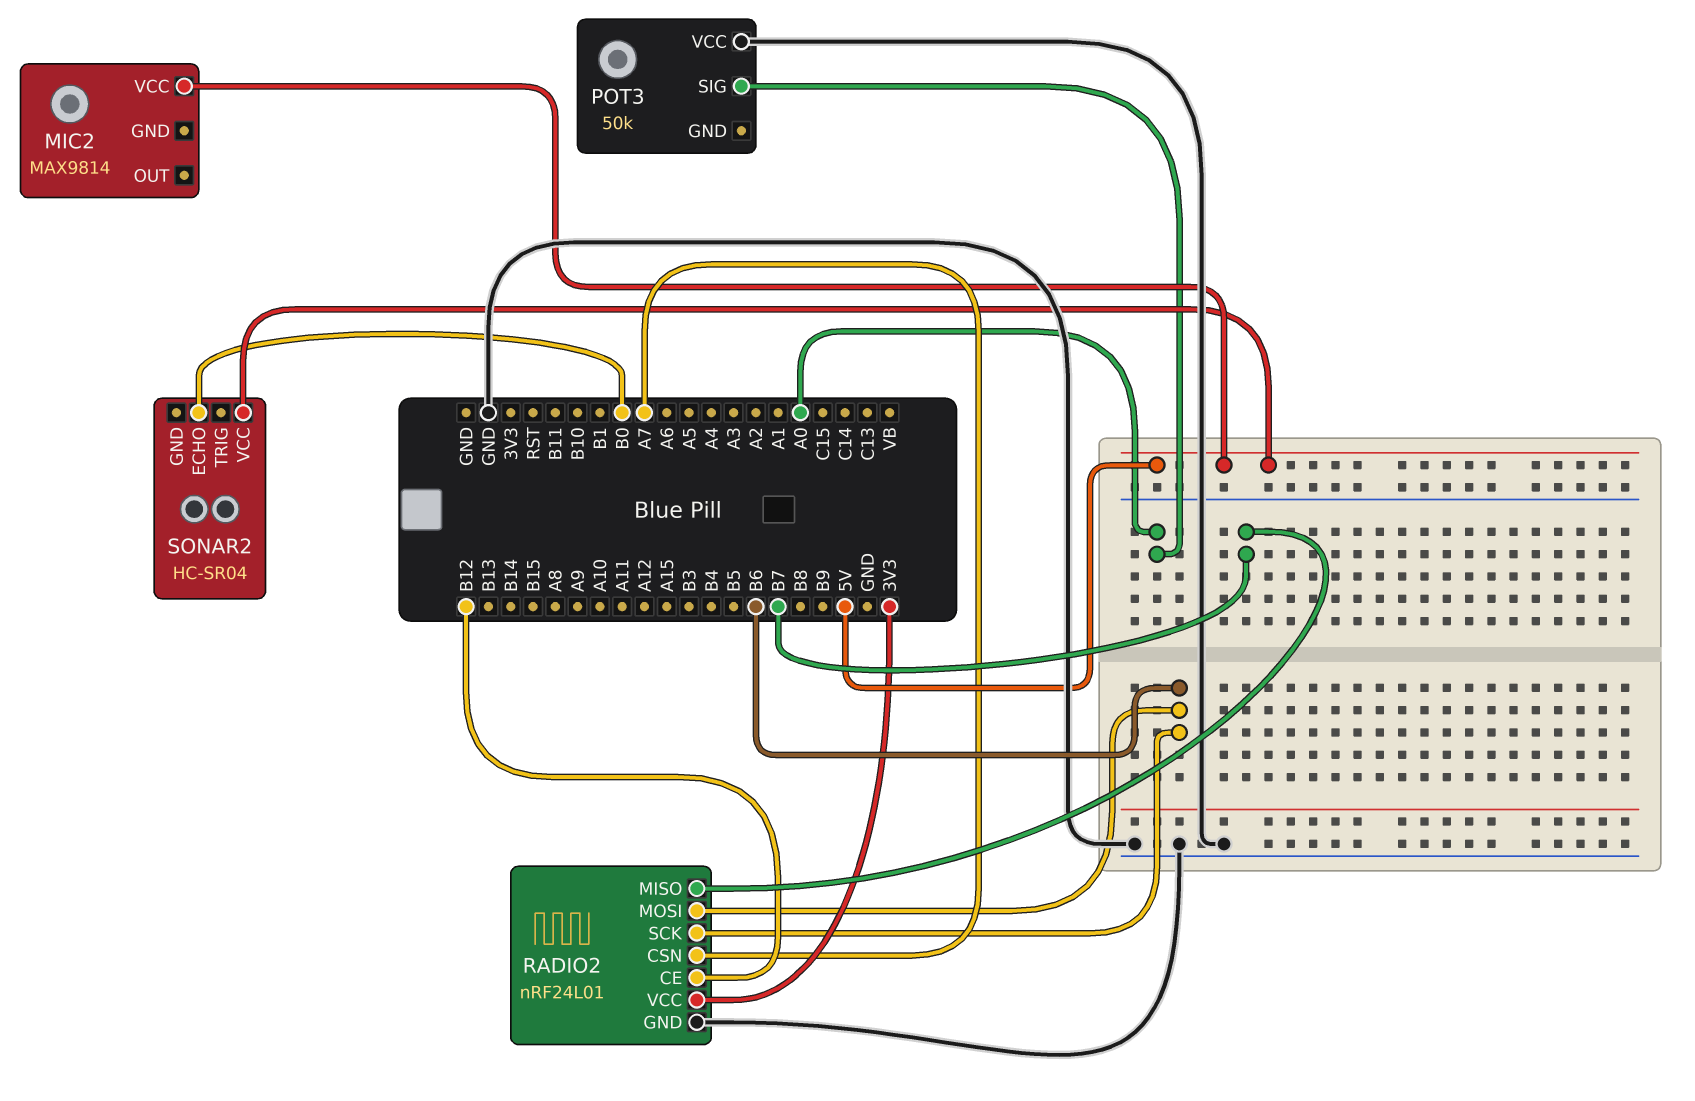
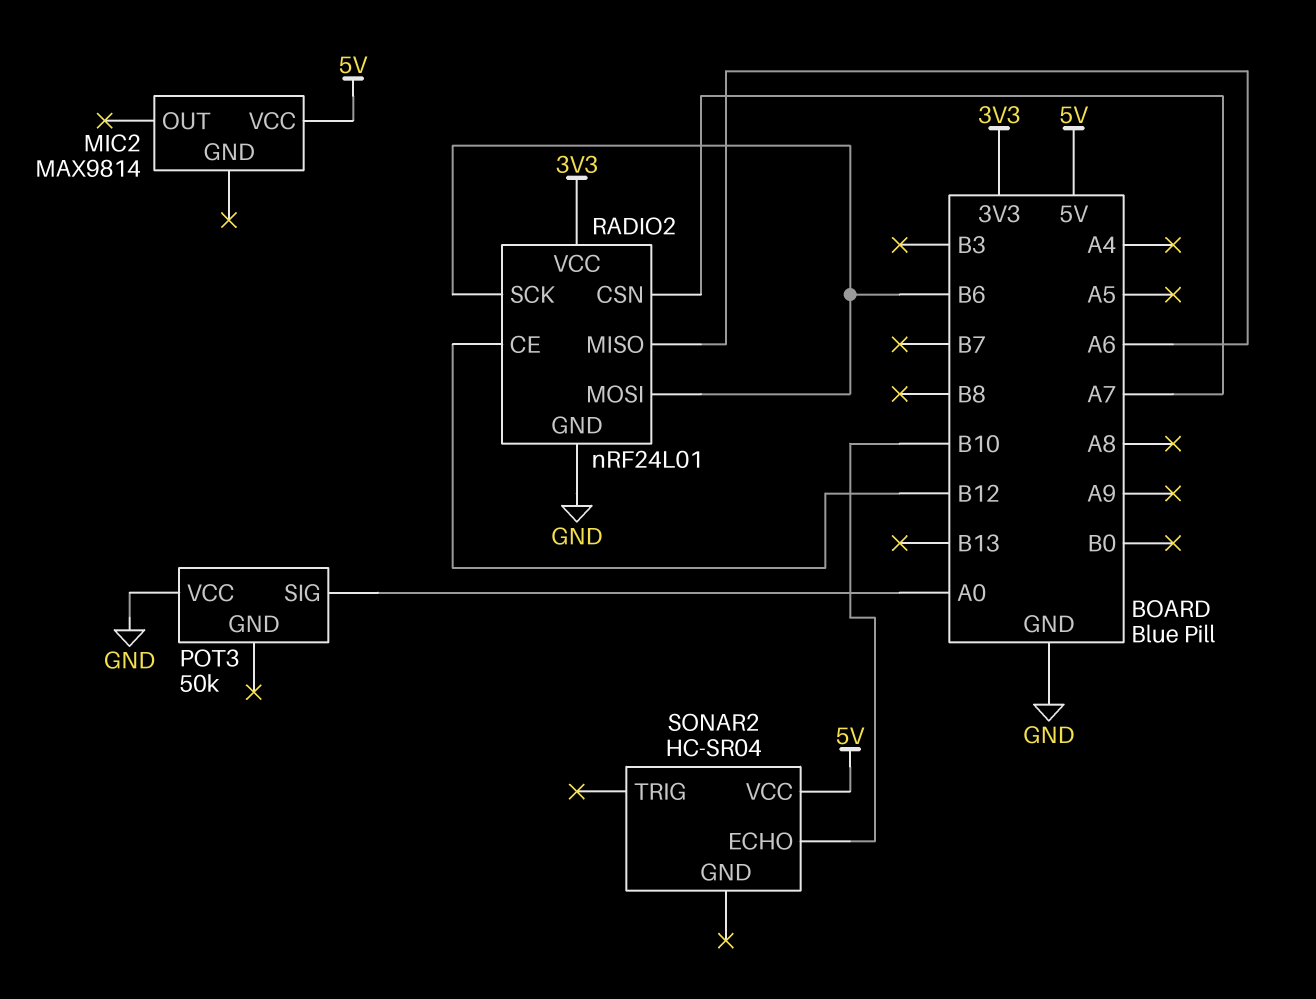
RADIO2 pin MISO: B7 -> A6
SONAR2 pin ECHO: B0 -> B10

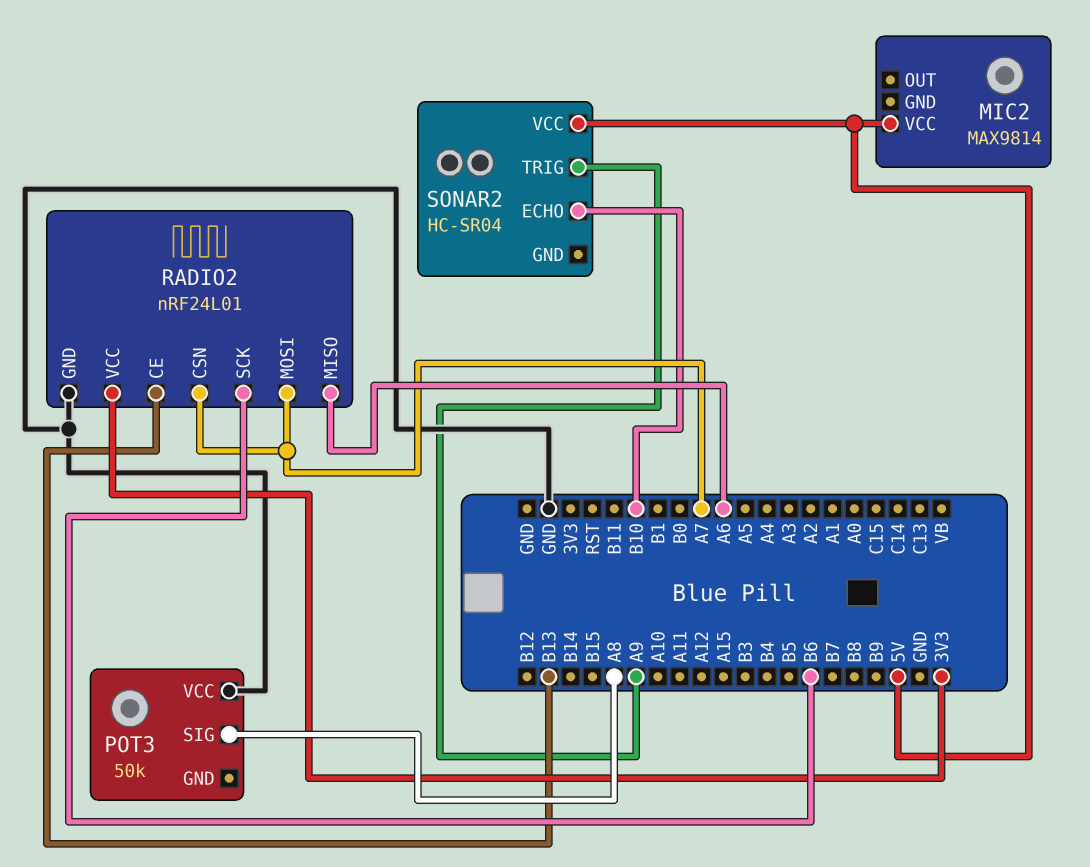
POT3 pin SIG: A0 -> A8
RADIO2 pin CE: B12 -> B13
RADIO2 pin MOSI: B6 -> A7
SONAR2 pin TRIG: none -> A9

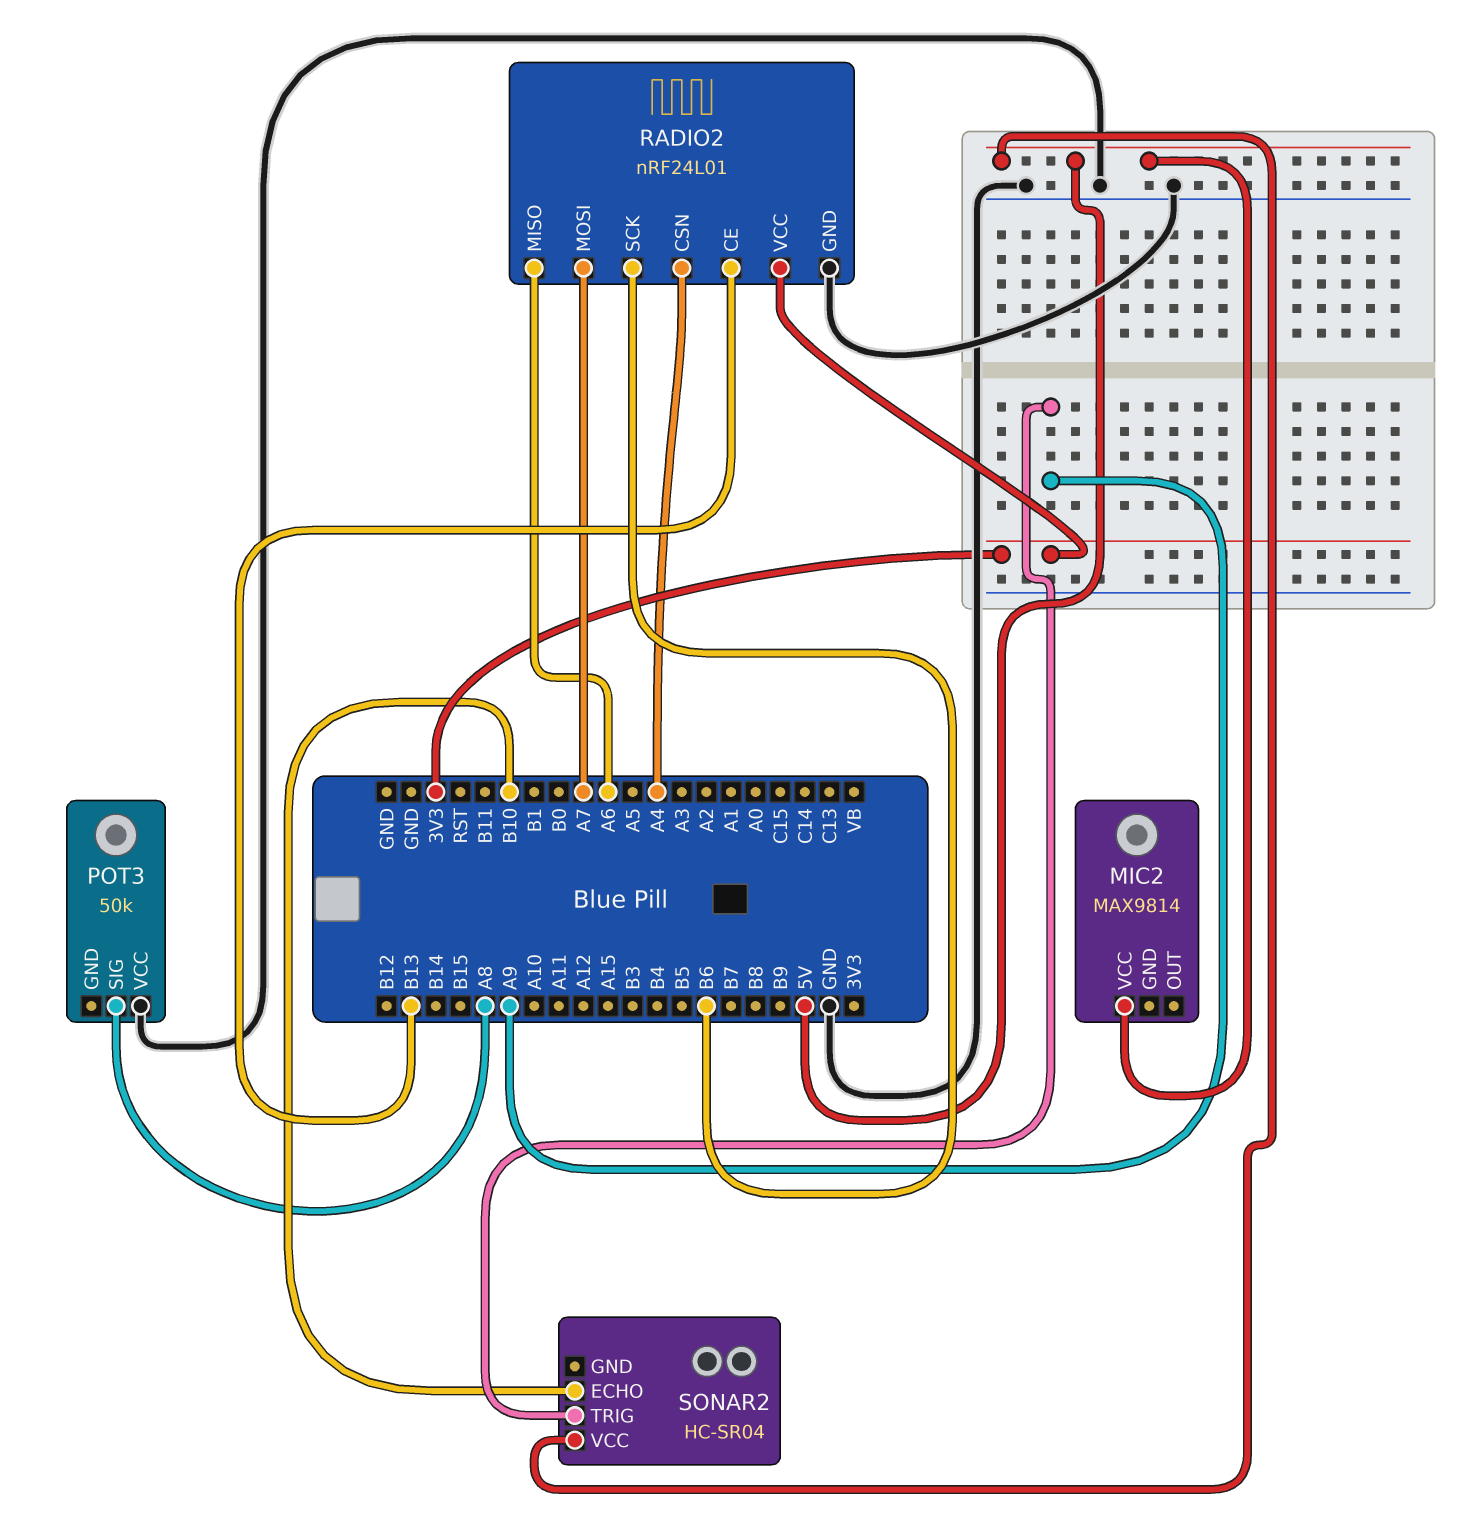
RADIO2 pin CSN: A7 -> A4

